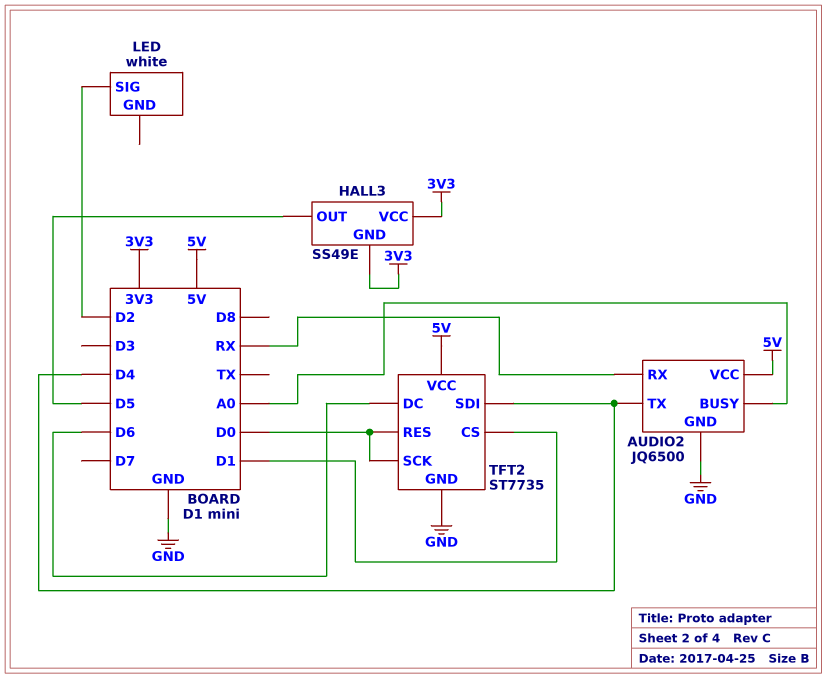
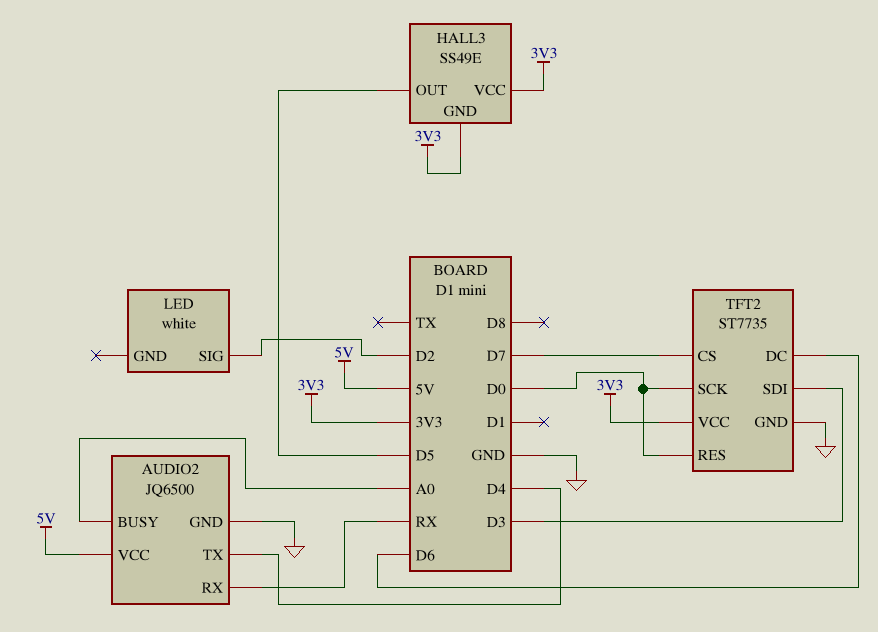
TFT2 pin CS: D1 -> D7
TFT2 pin SDI: D4 -> D3
TFT2 pin VCC: 5V -> 3V3

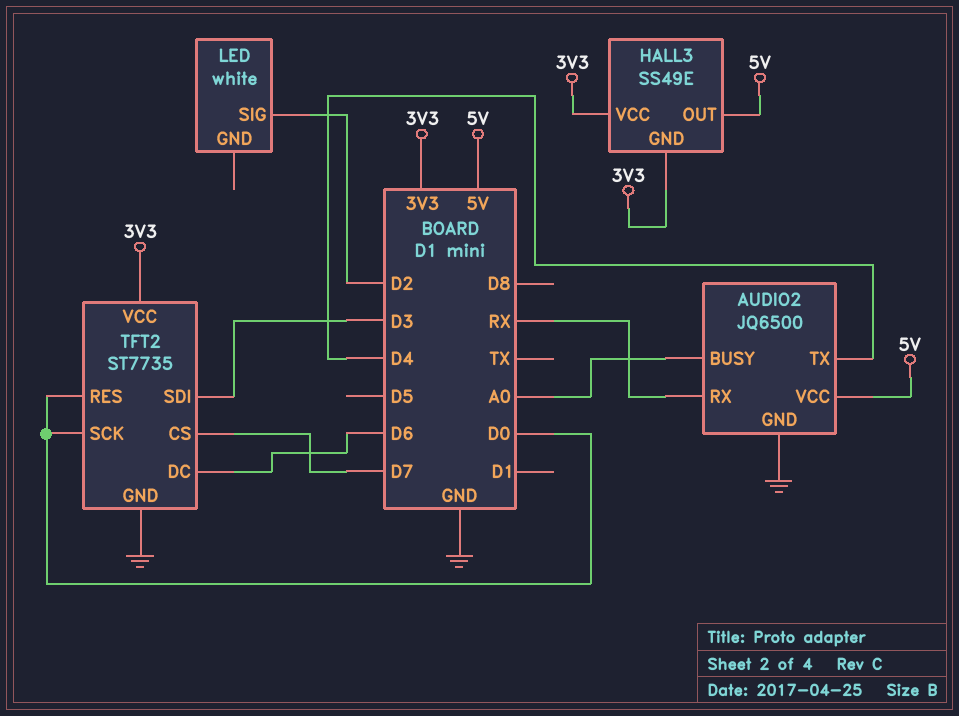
HALL3 pin OUT: D5 -> 5V

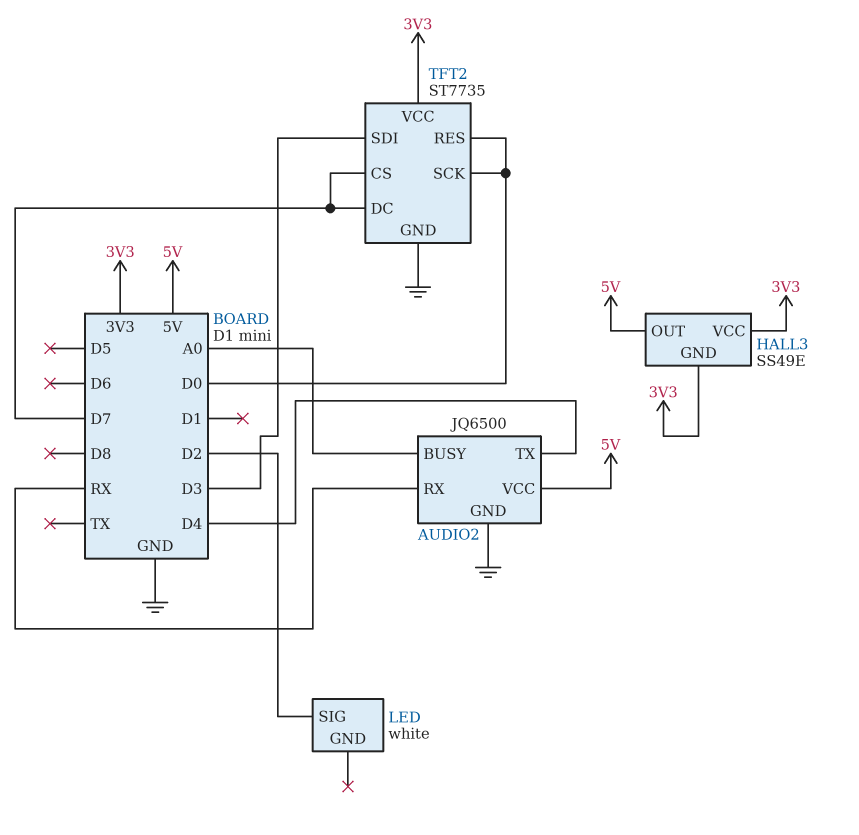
TFT2 pin DC: D6 -> D7

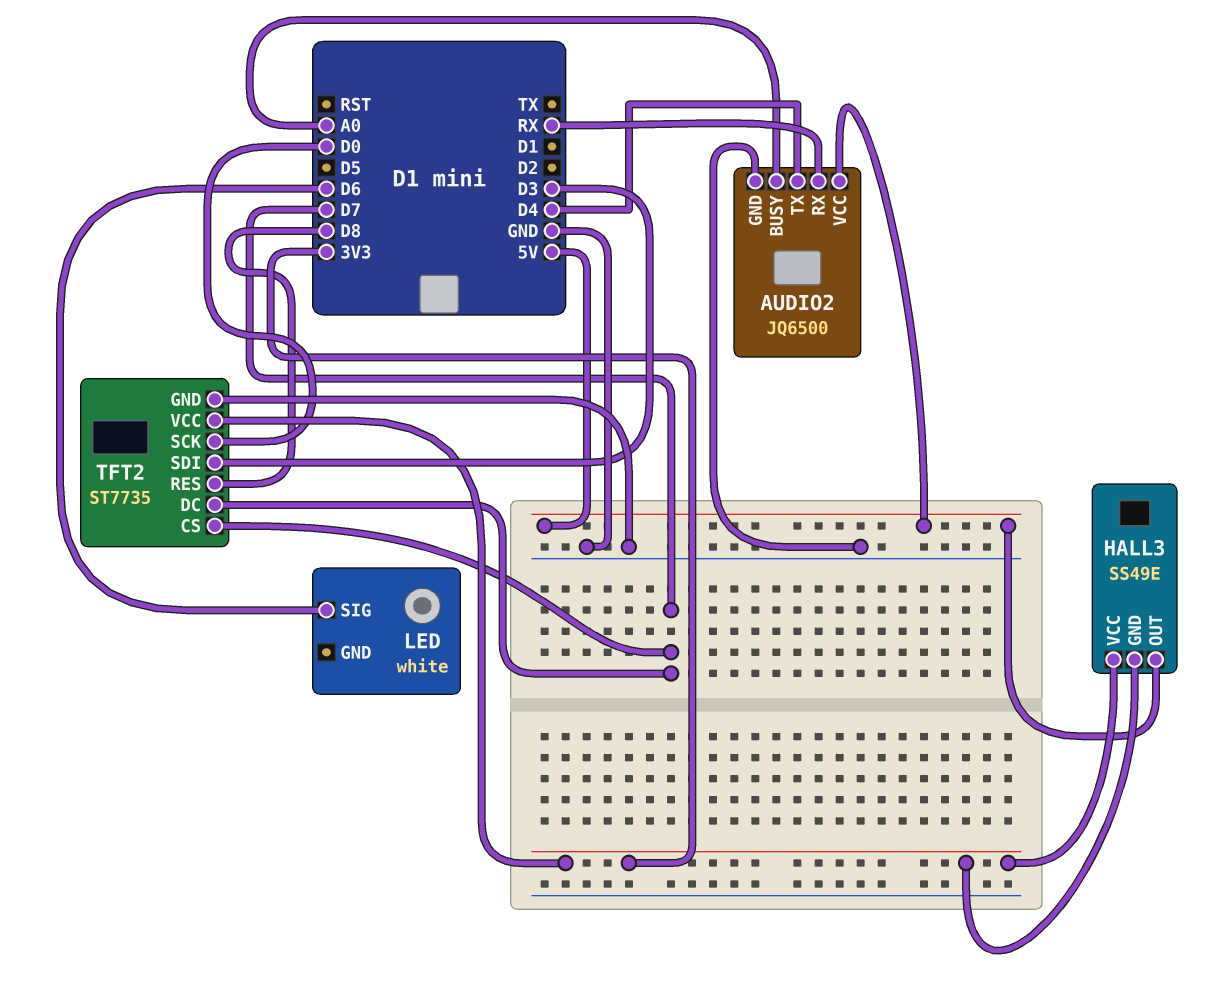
LED pin SIG: D2 -> D6
TFT2 pin RES: D0 -> D8

